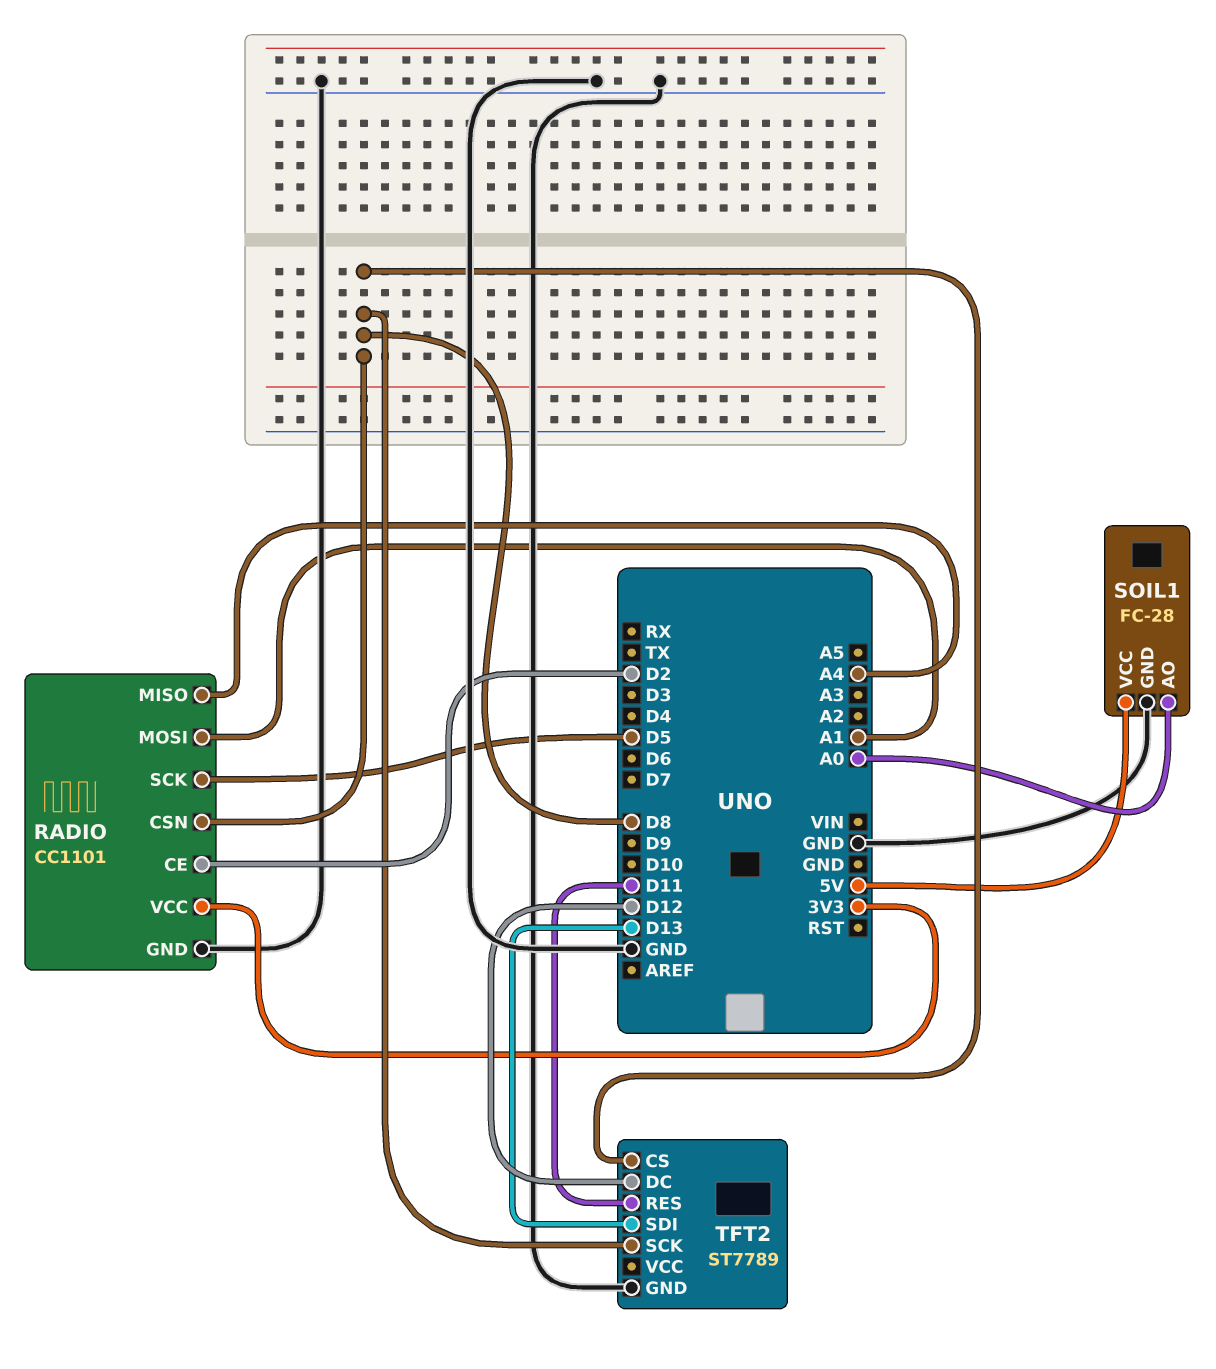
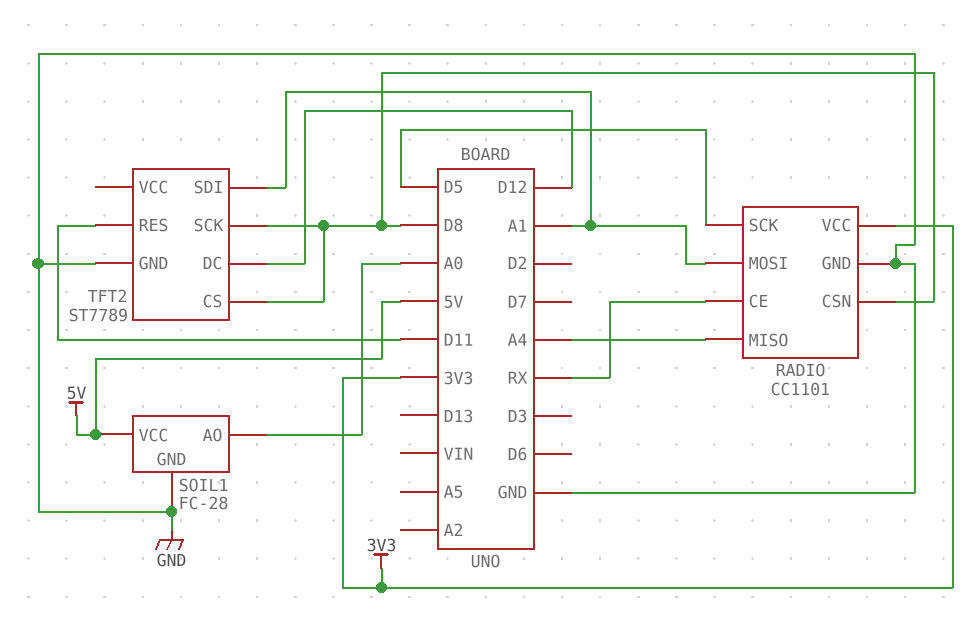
RADIO pin CE: D2 -> RX
TFT2 pin SDI: D13 -> A1

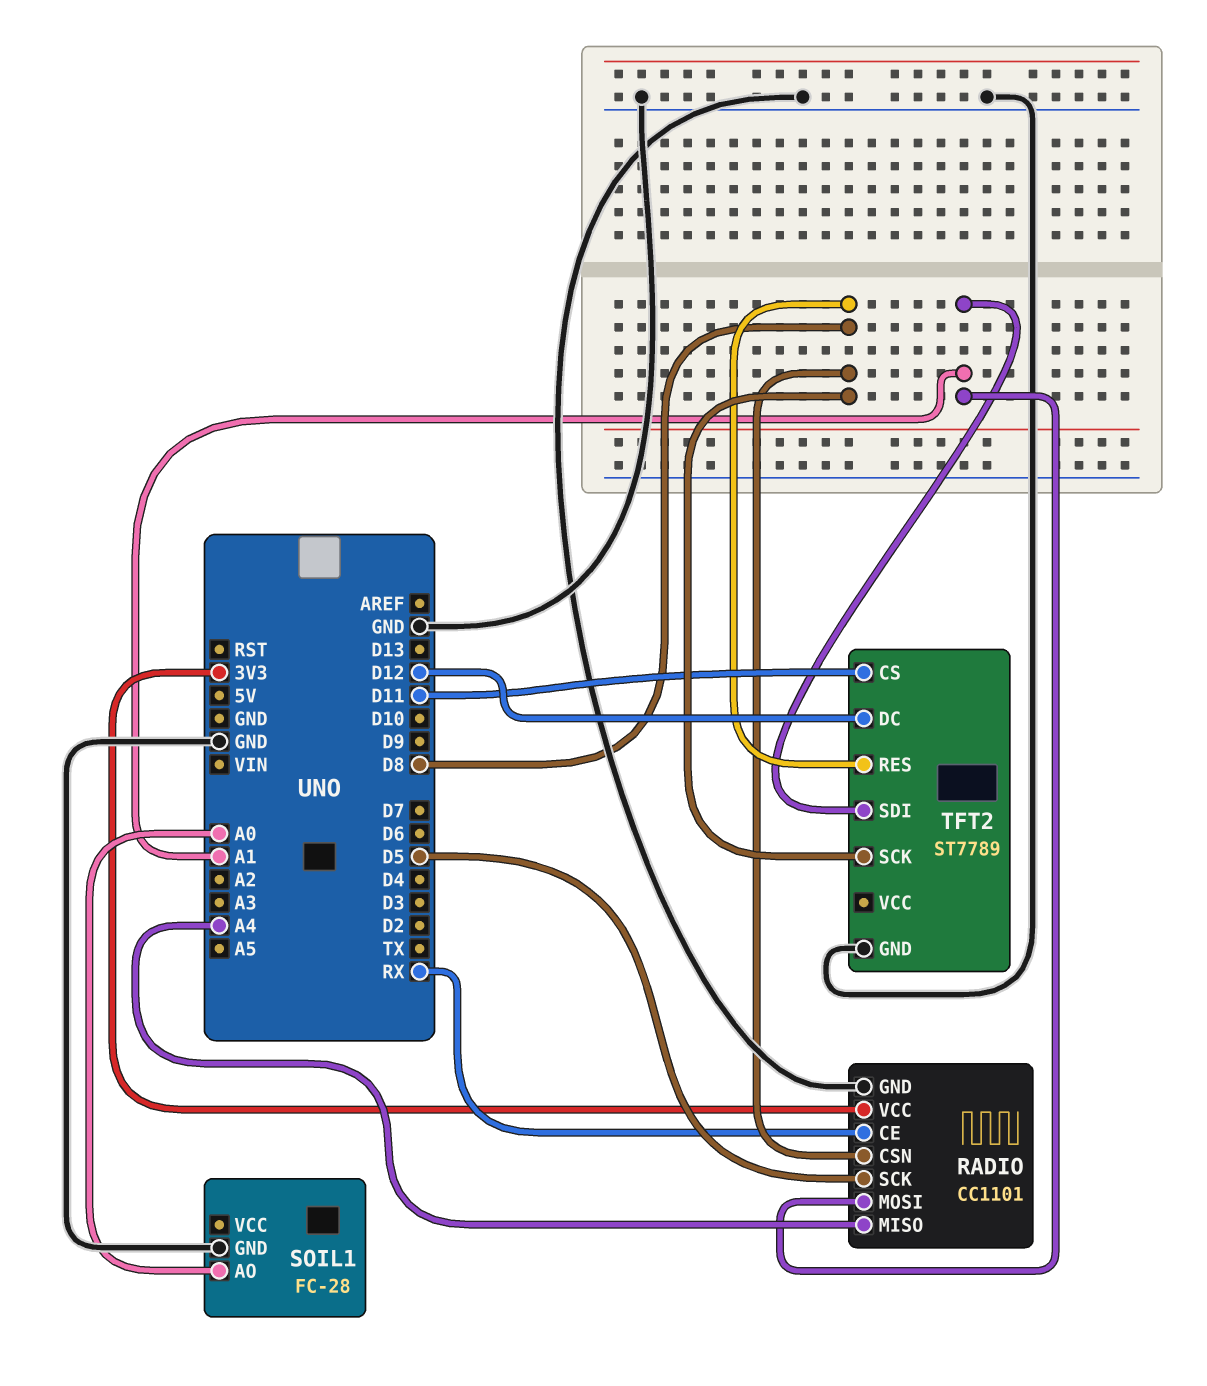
SOIL1 pin VCC: 5V -> none
TFT2 pin CS: D8 -> D11
TFT2 pin RES: D11 -> D8

